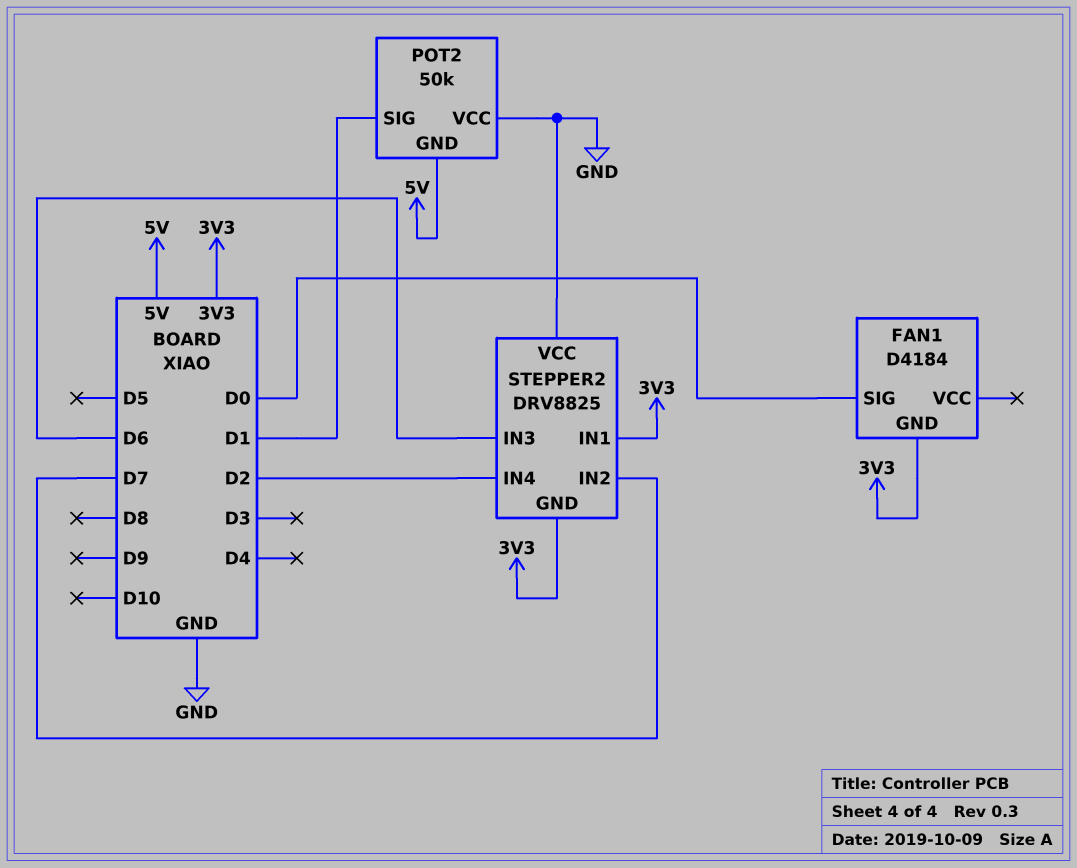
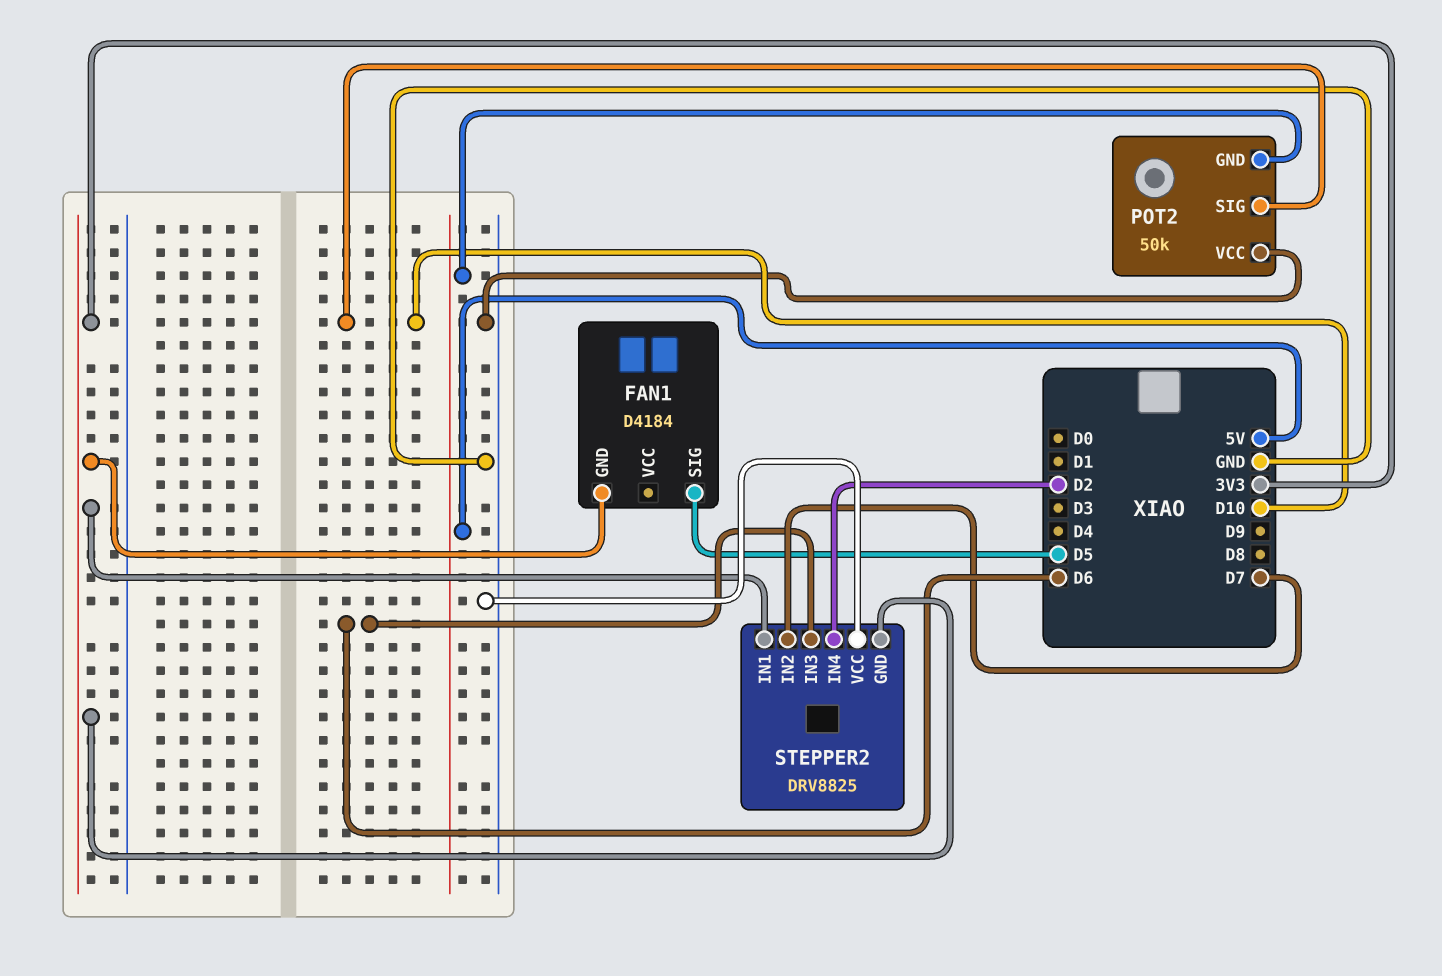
FAN1 pin SIG: D0 -> D5
POT2 pin SIG: D1 -> D10

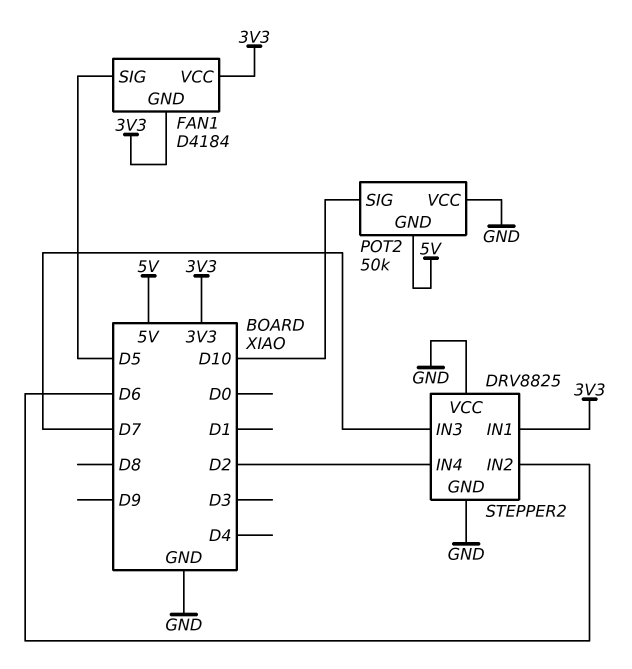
FAN1 pin VCC: none -> 3V3
STEPPER2 pin GND: 3V3 -> GND
STEPPER2 pin IN2: D7 -> D6
STEPPER2 pin IN3: D6 -> D7

